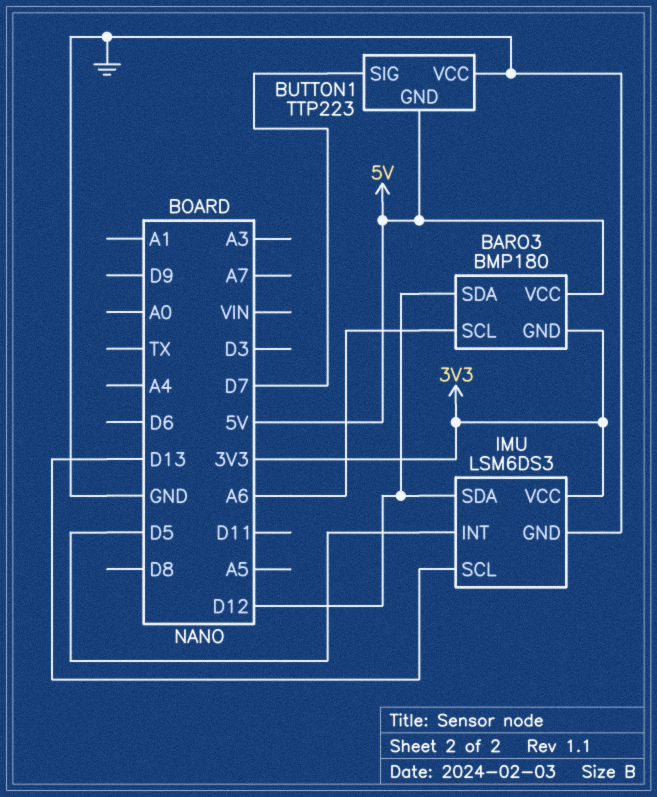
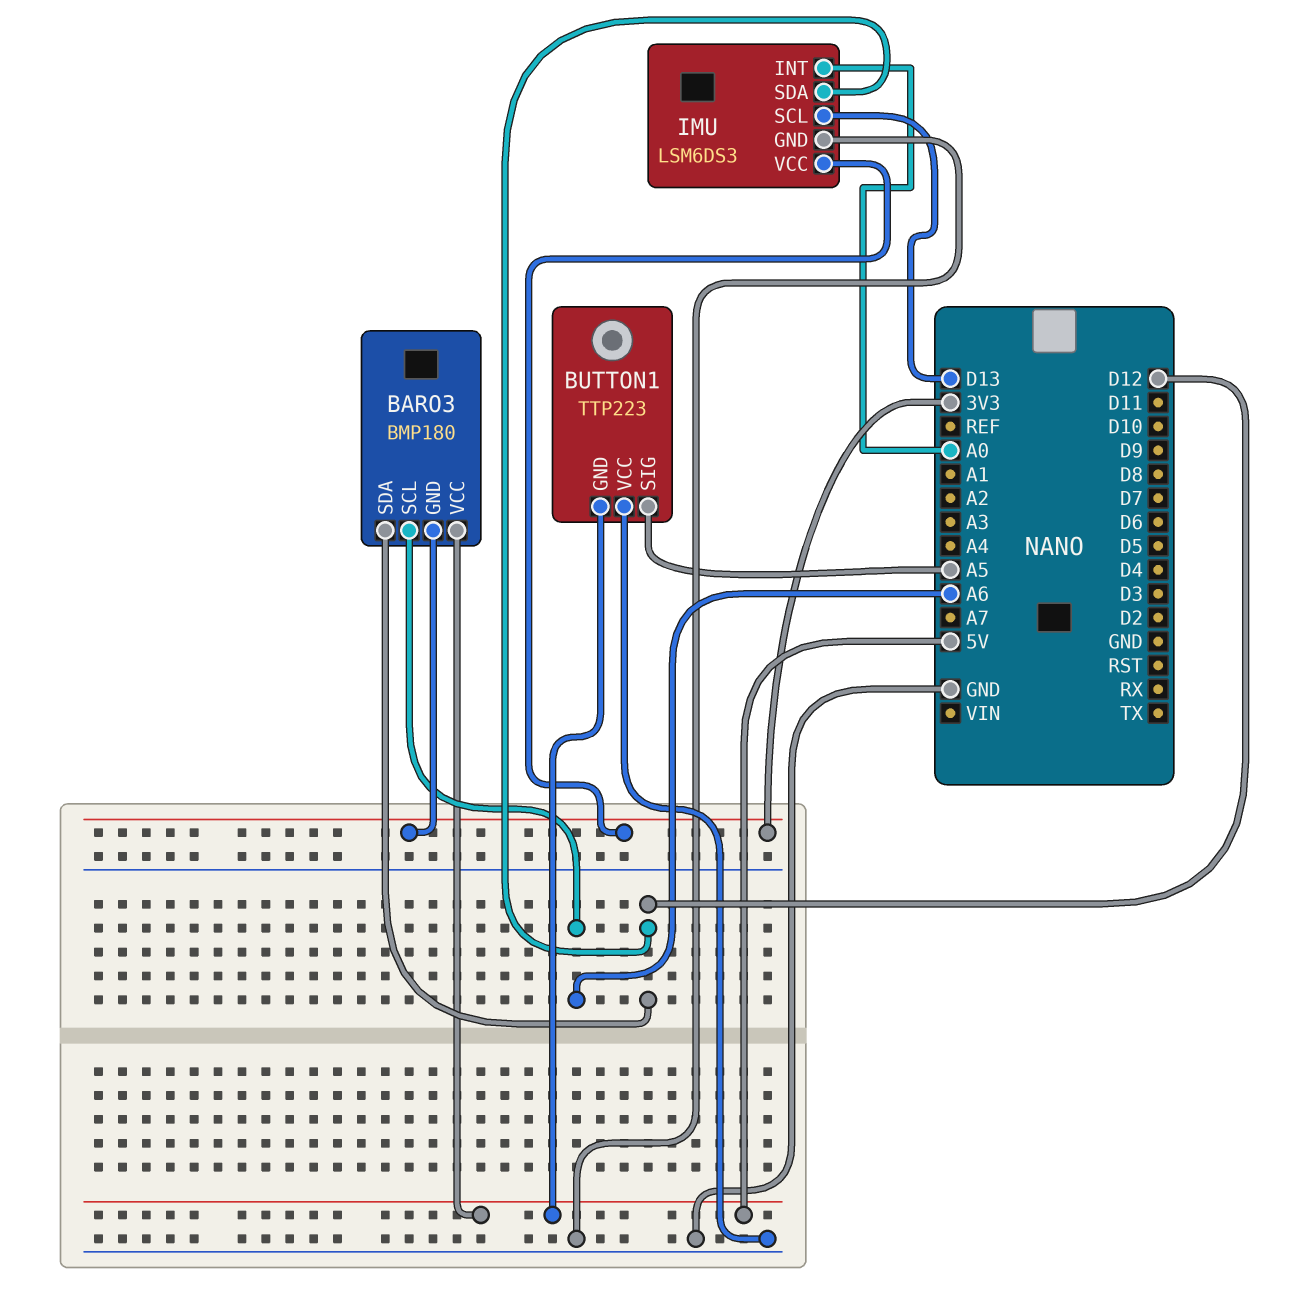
BUTTON1 pin SIG: D7 -> A5
IMU pin INT: D5 -> A0

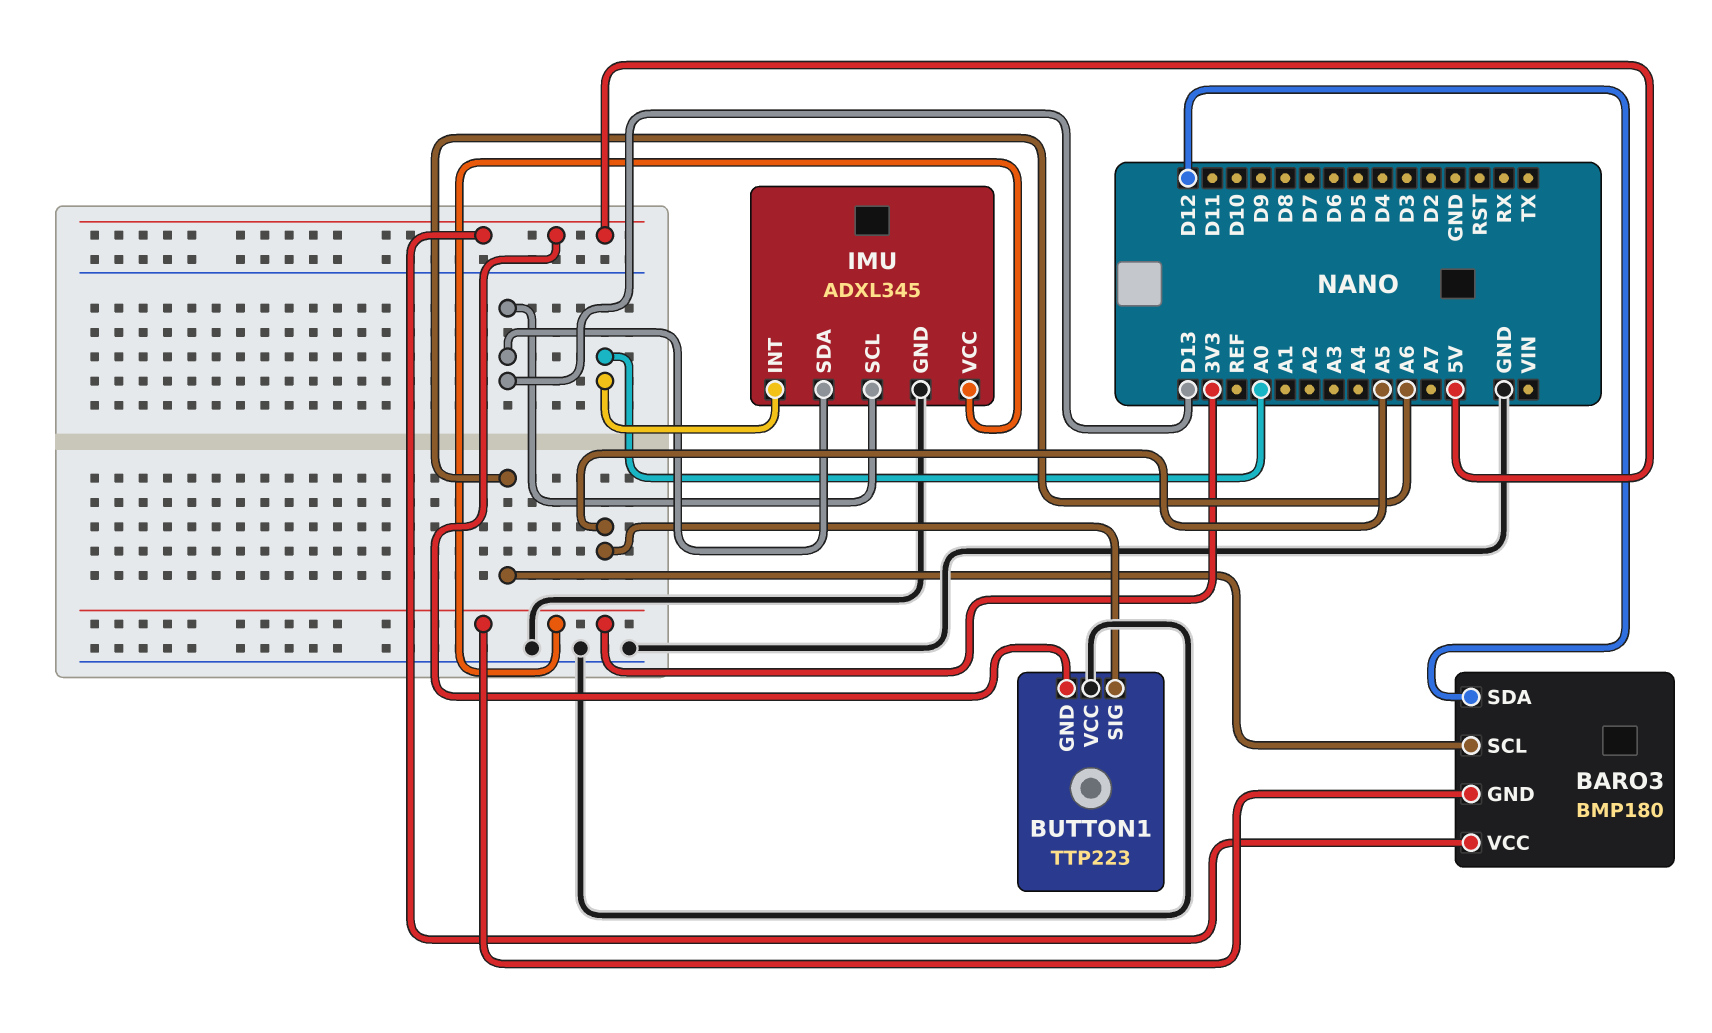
IMU: LSM6DS3 -> ADXL345
IMU pin SDA: D12 -> D13

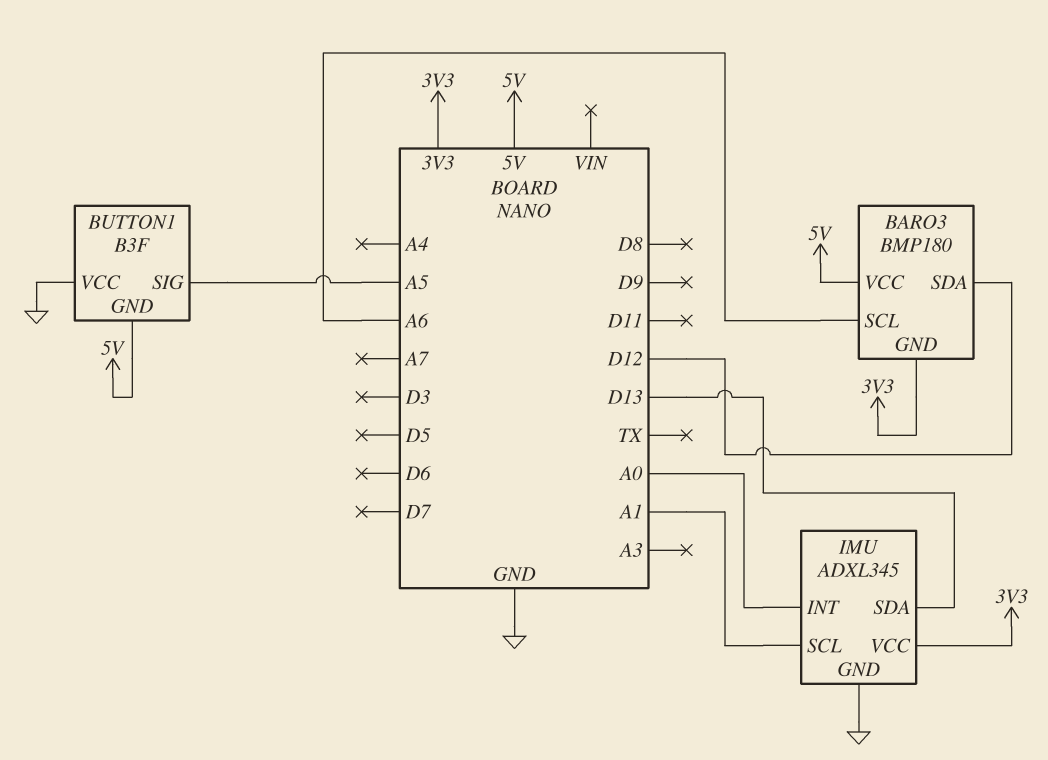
BUTTON1: TTP223 -> B3F
IMU pin SCL: D13 -> A1

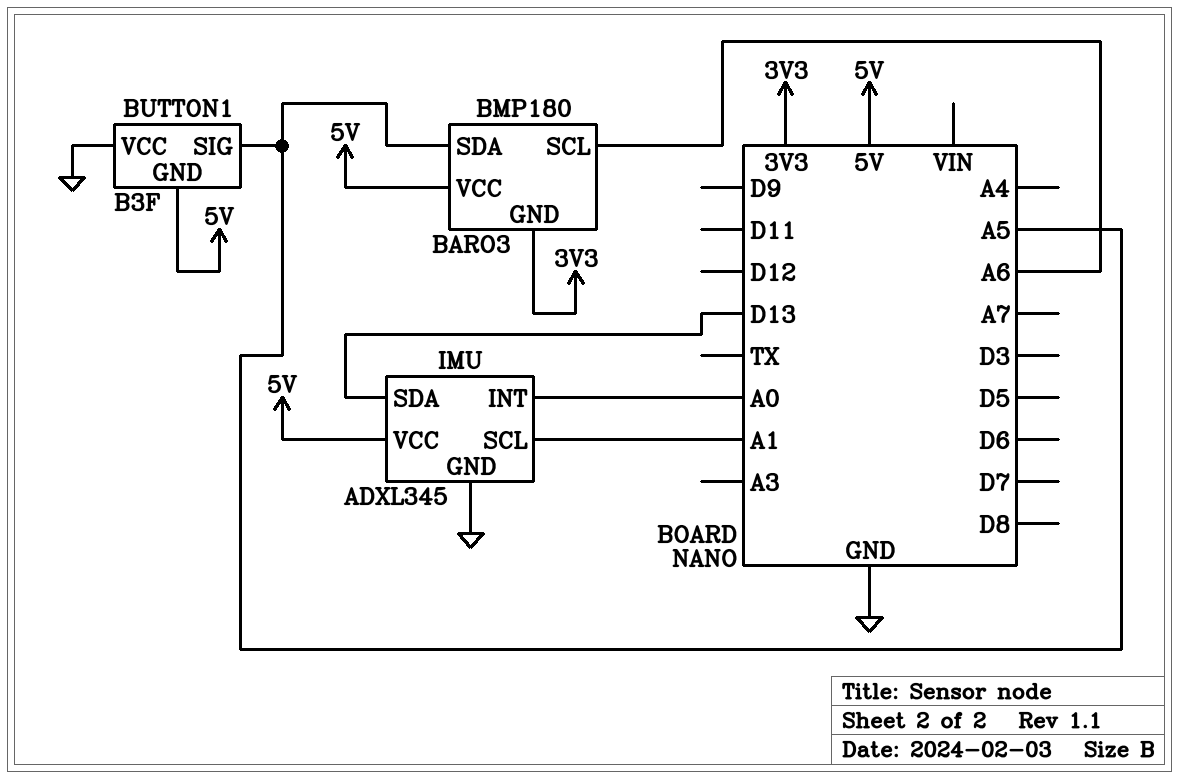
BARO3 pin SDA: D12 -> A5
IMU pin VCC: 3V3 -> 5V

